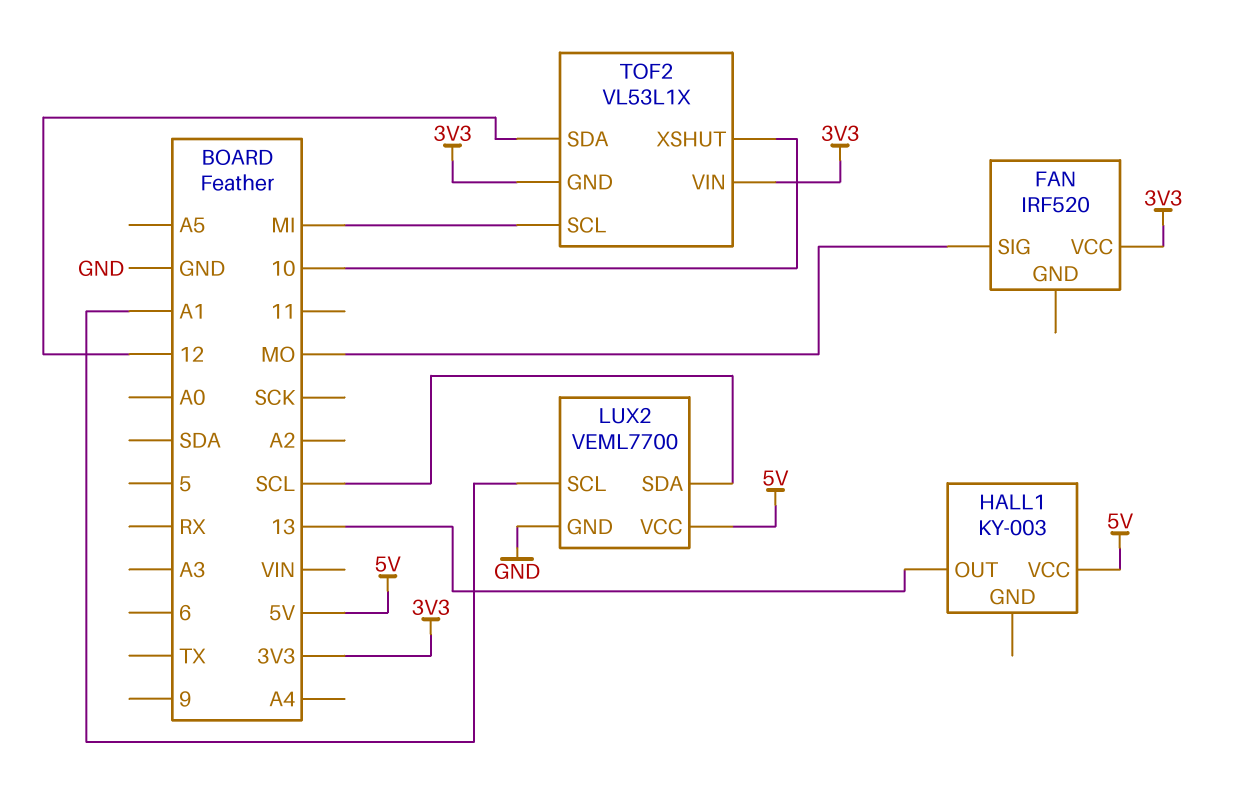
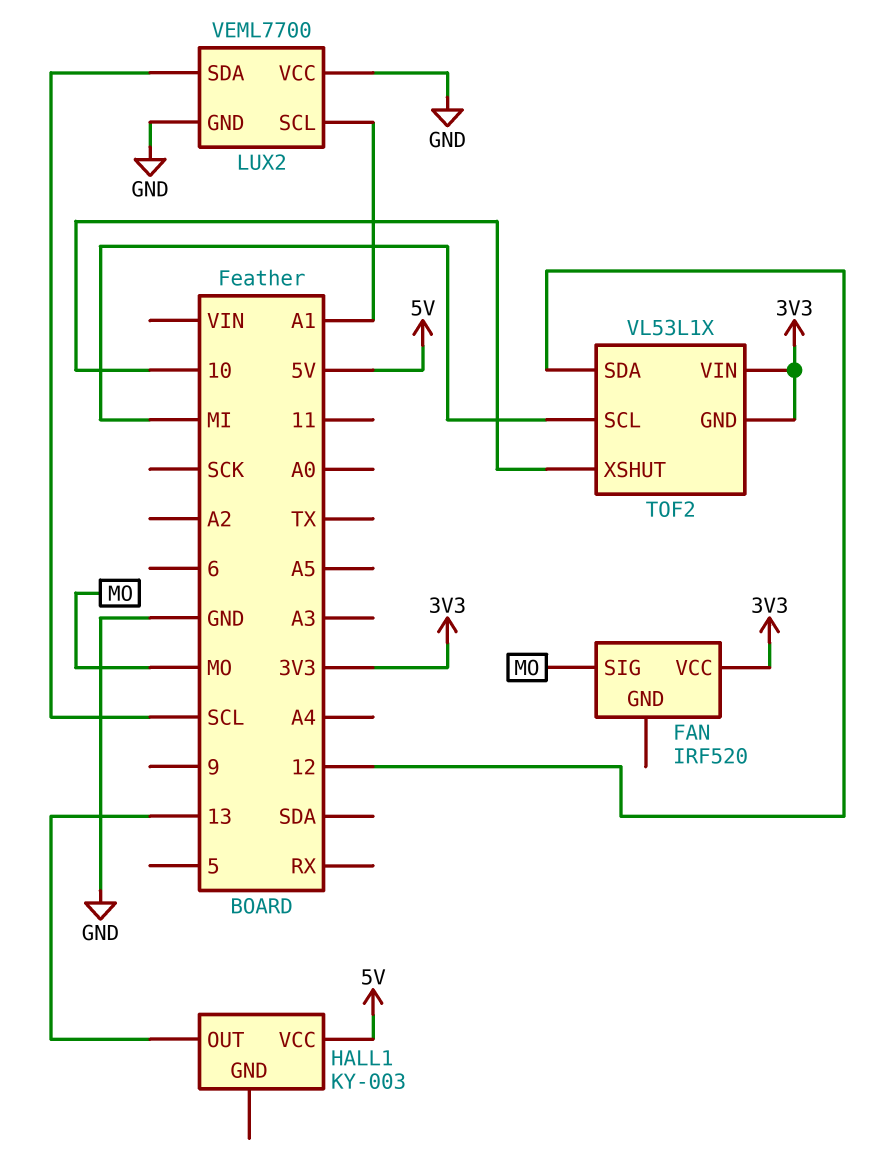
LUX2 pin VCC: 5V -> GND

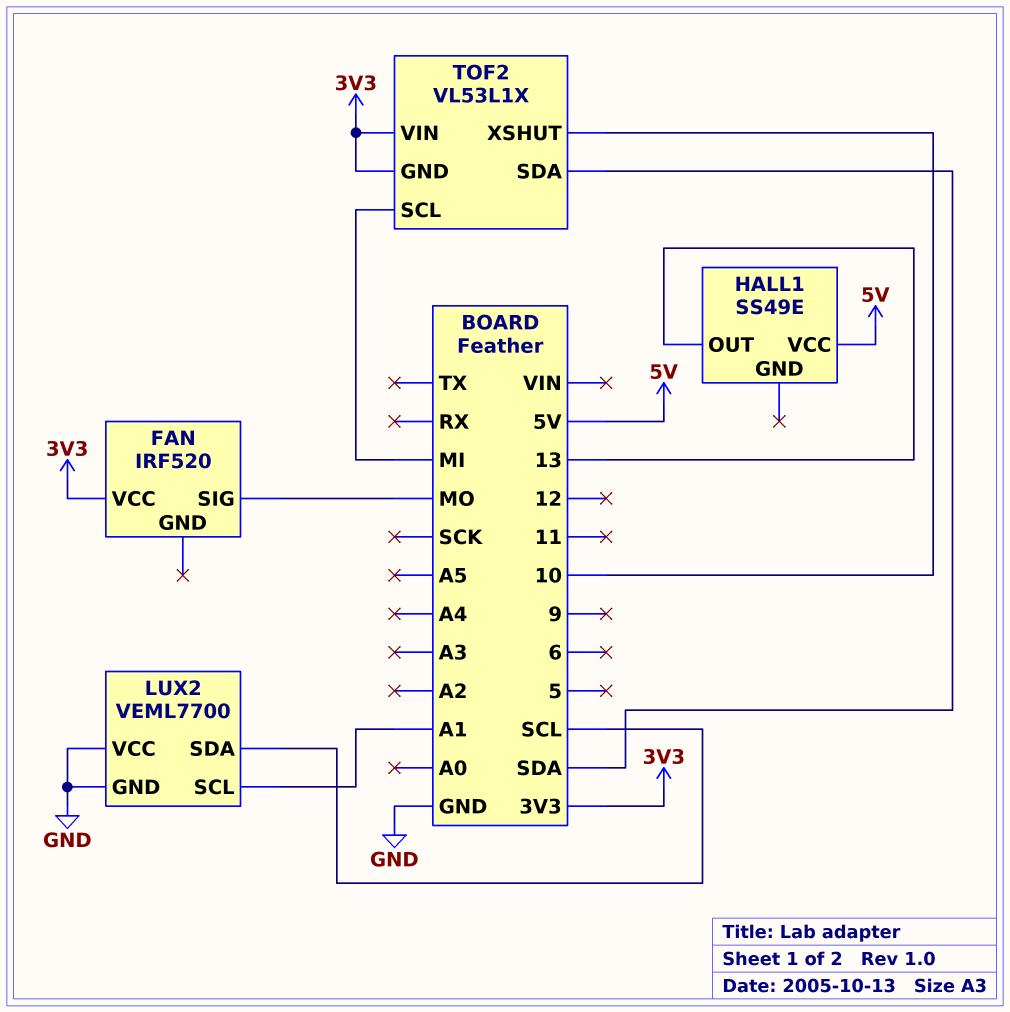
HALL1: KY-003 -> SS49E
TOF2 pin SDA: 12 -> SDA

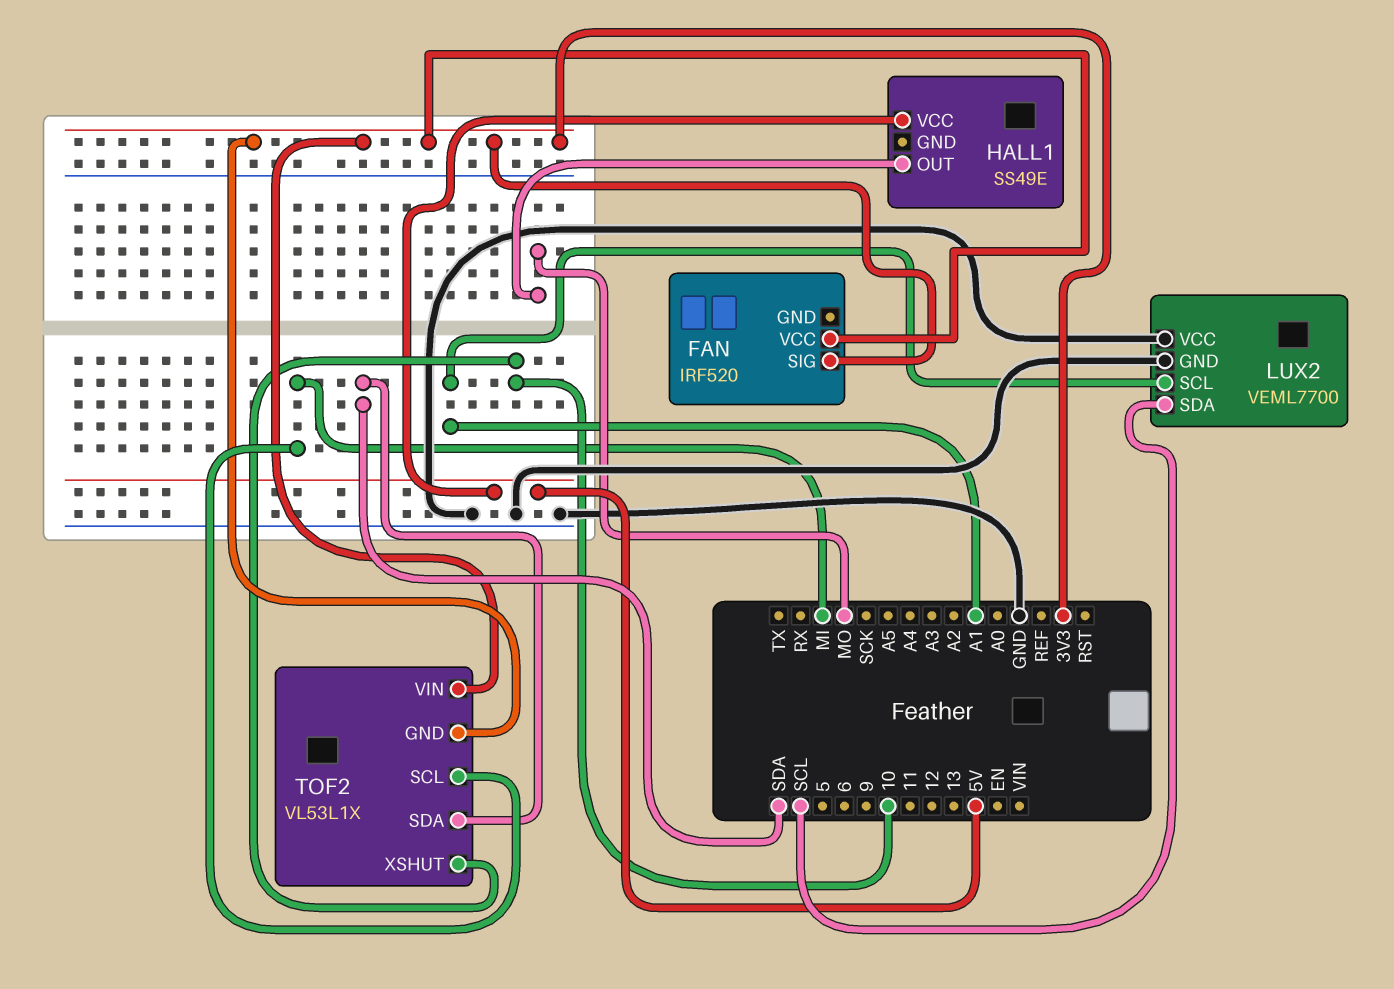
FAN pin SIG: MO -> 3V3
HALL1 pin OUT: 13 -> MO

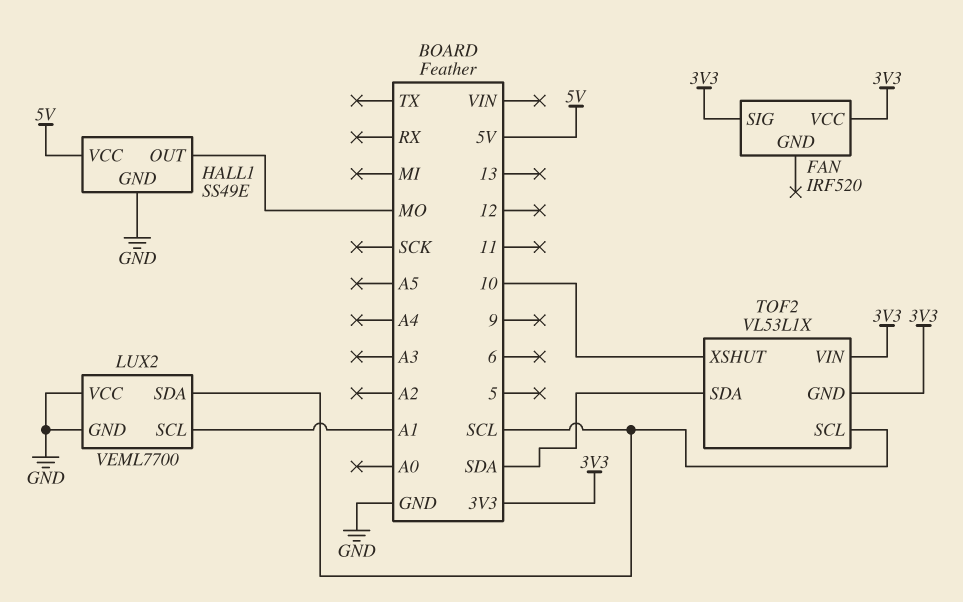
HALL1 pin GND: none -> GND
TOF2 pin SCL: MI -> SCL

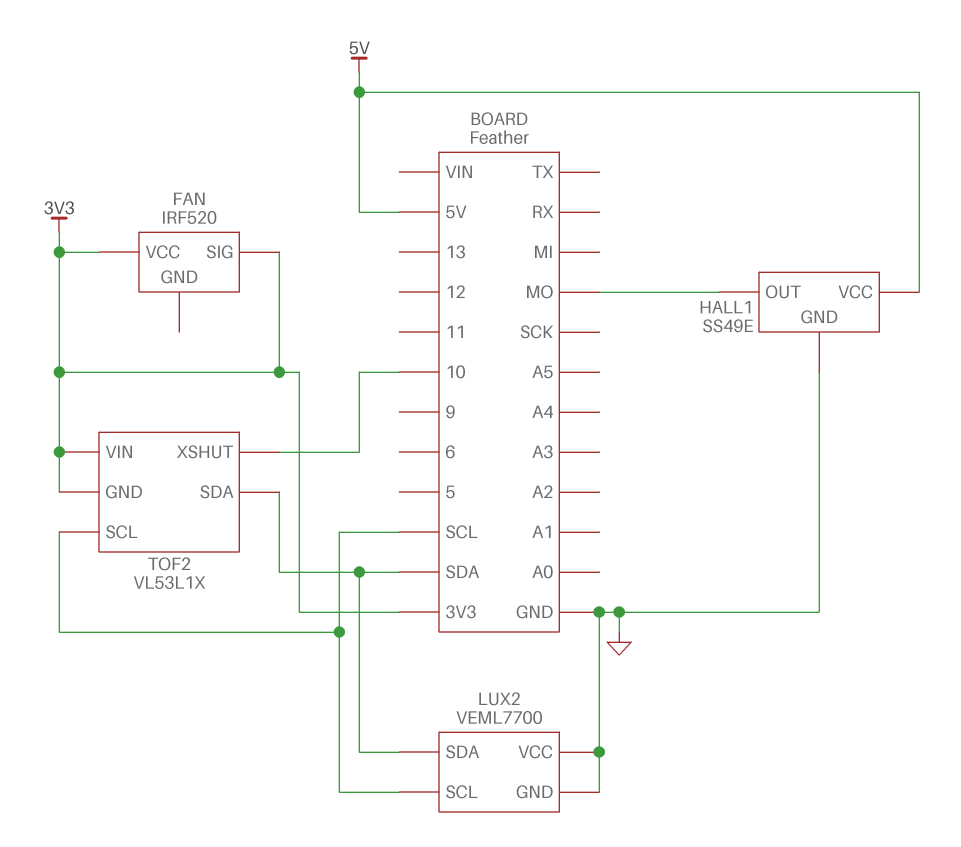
LUX2 pin SCL: A1 -> SCL
LUX2 pin SDA: SCL -> SDA

